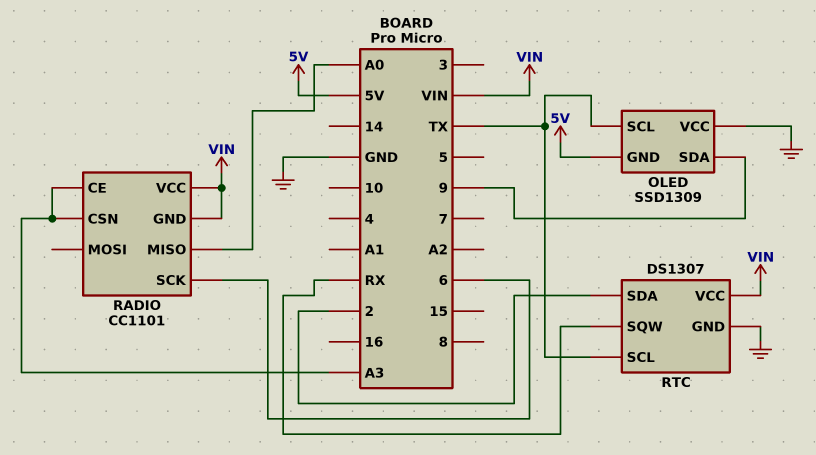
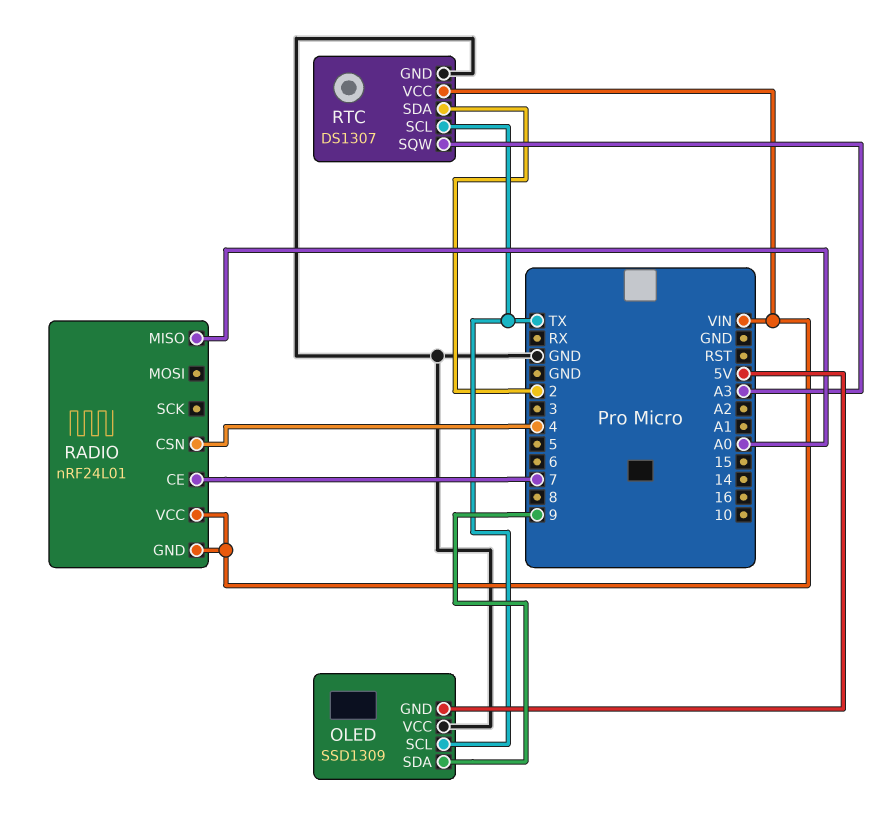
RADIO: CC1101 -> nRF24L01
RADIO pin CE: A3 -> 7
RADIO pin CSN: A3 -> 4
RADIO pin SCK: 6 -> none
RTC pin SQW: RX -> A3

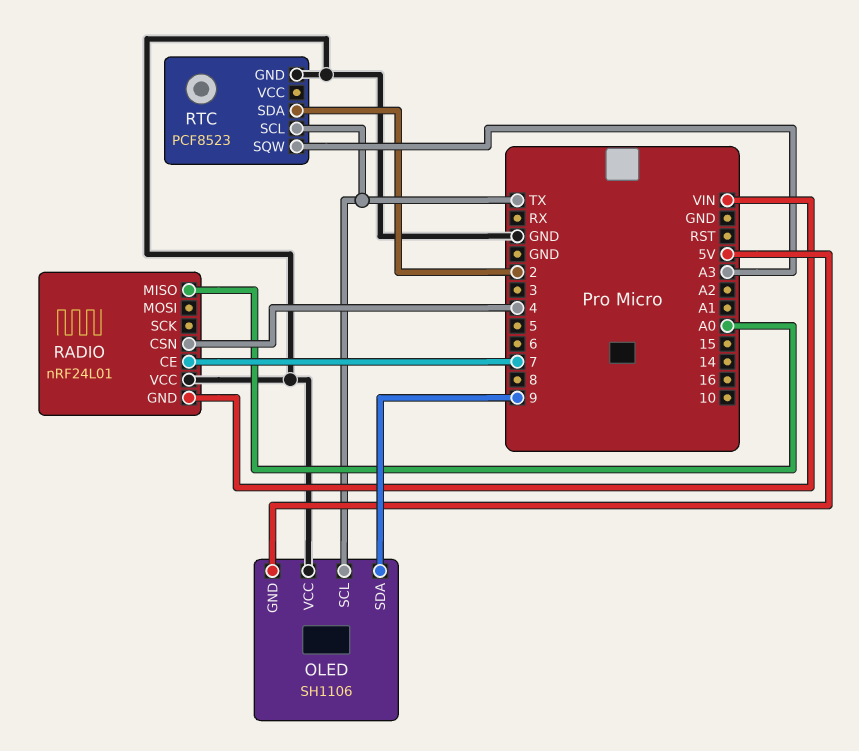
OLED: SSD1309 -> SH1106
RADIO pin VCC: VIN -> GND
RTC: DS1307 -> PCF8523
RTC pin VCC: VIN -> none

